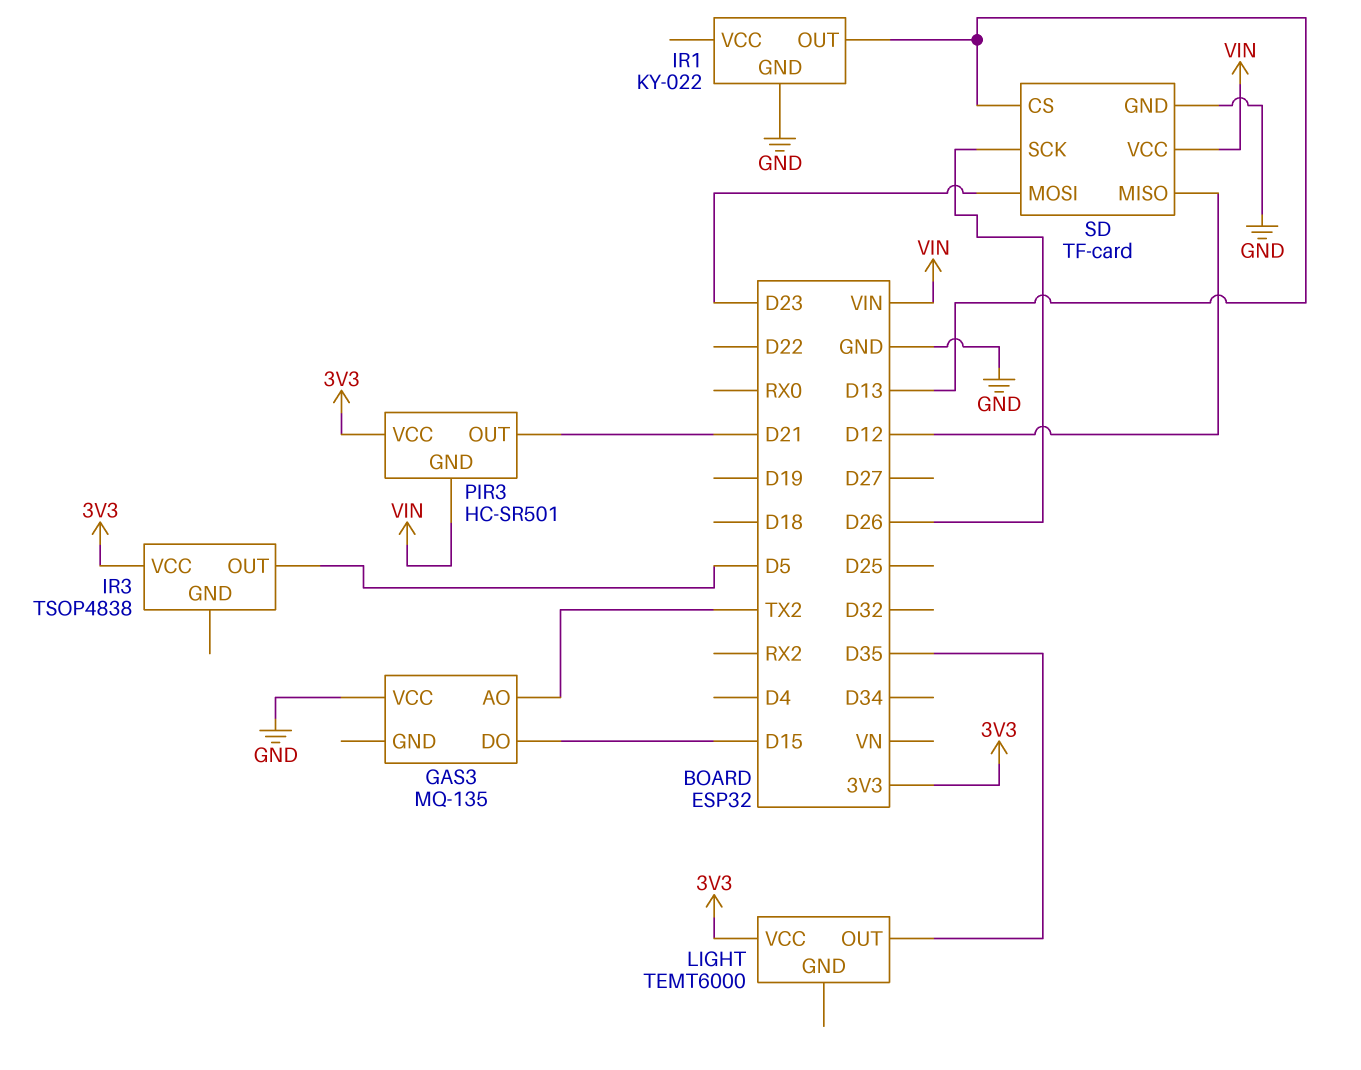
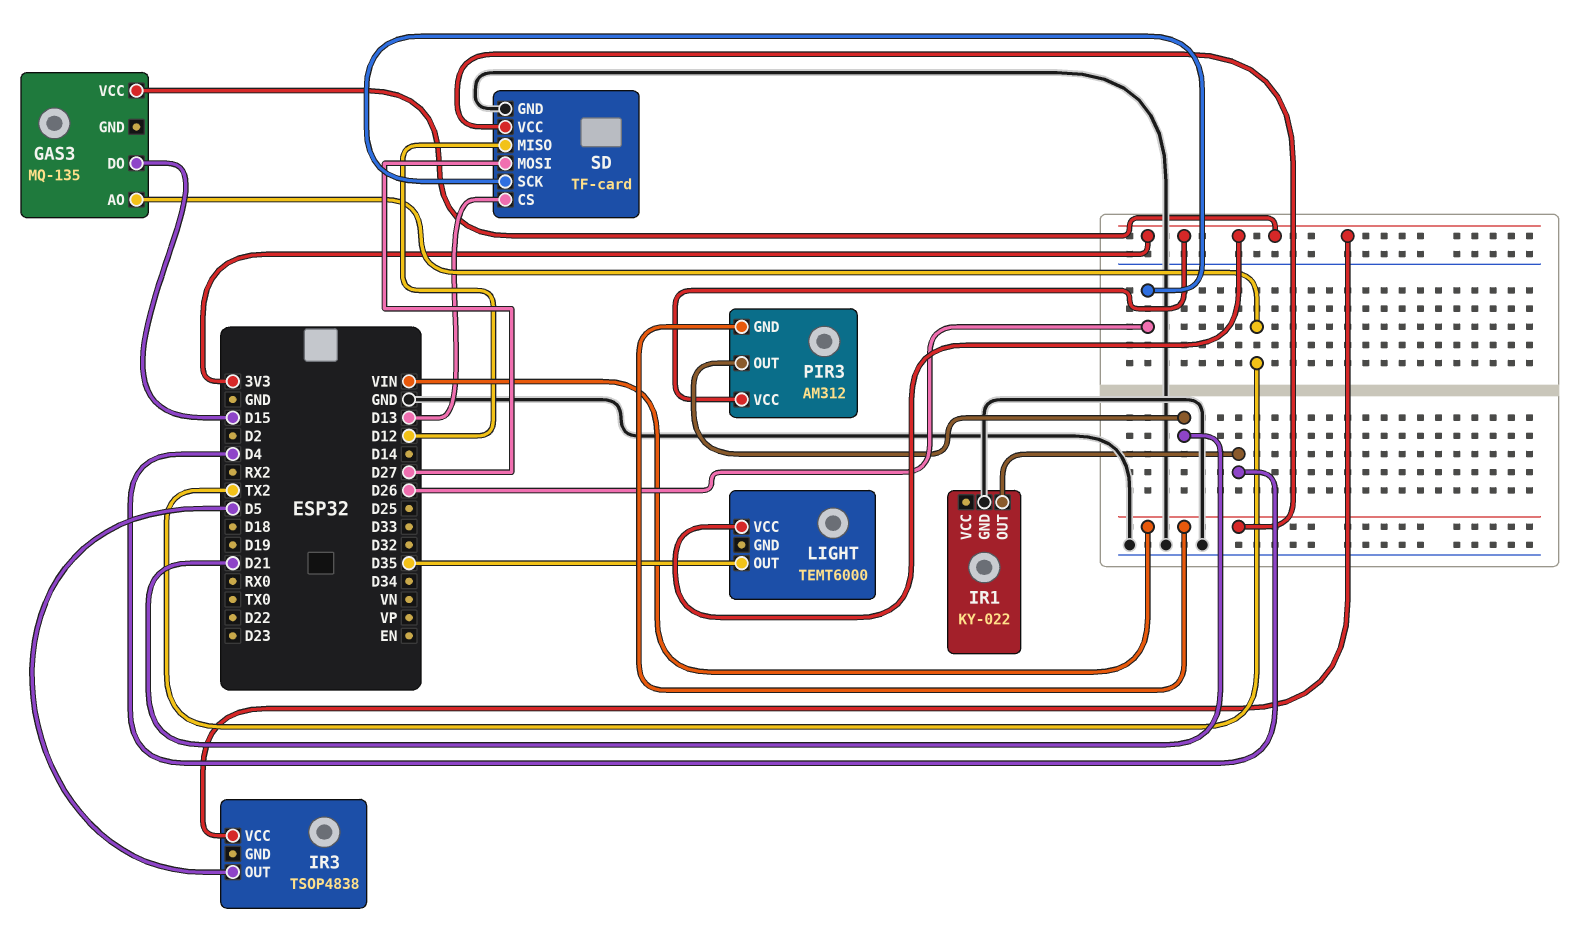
GAS3 pin VCC: GND -> 3V3
IR1 pin OUT: D13 -> D4
PIR3: HC-SR501 -> AM312
SD pin MOSI: D23 -> D27

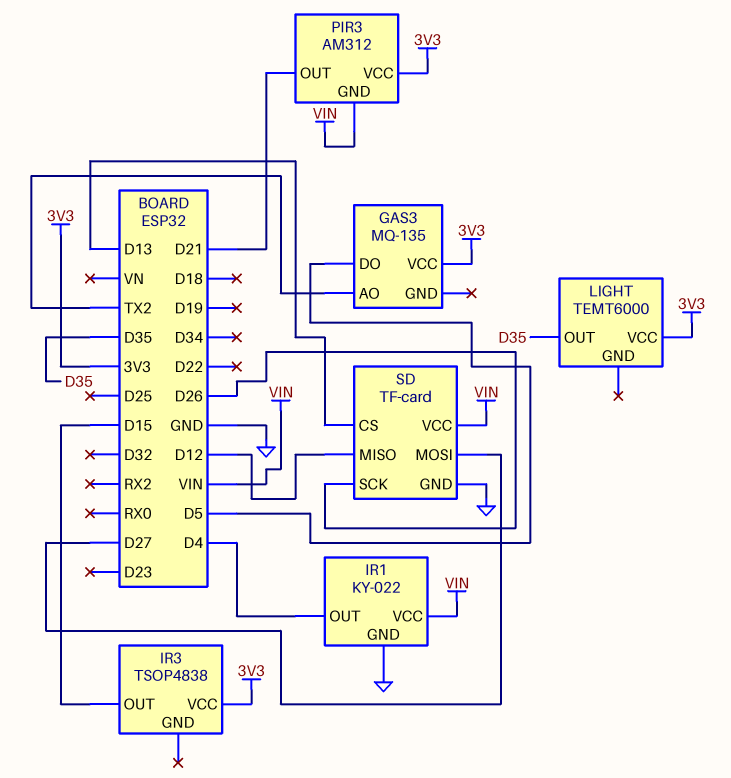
GAS3 pin DO: D15 -> D5
IR1 pin VCC: none -> VIN
IR3 pin OUT: D5 -> D15

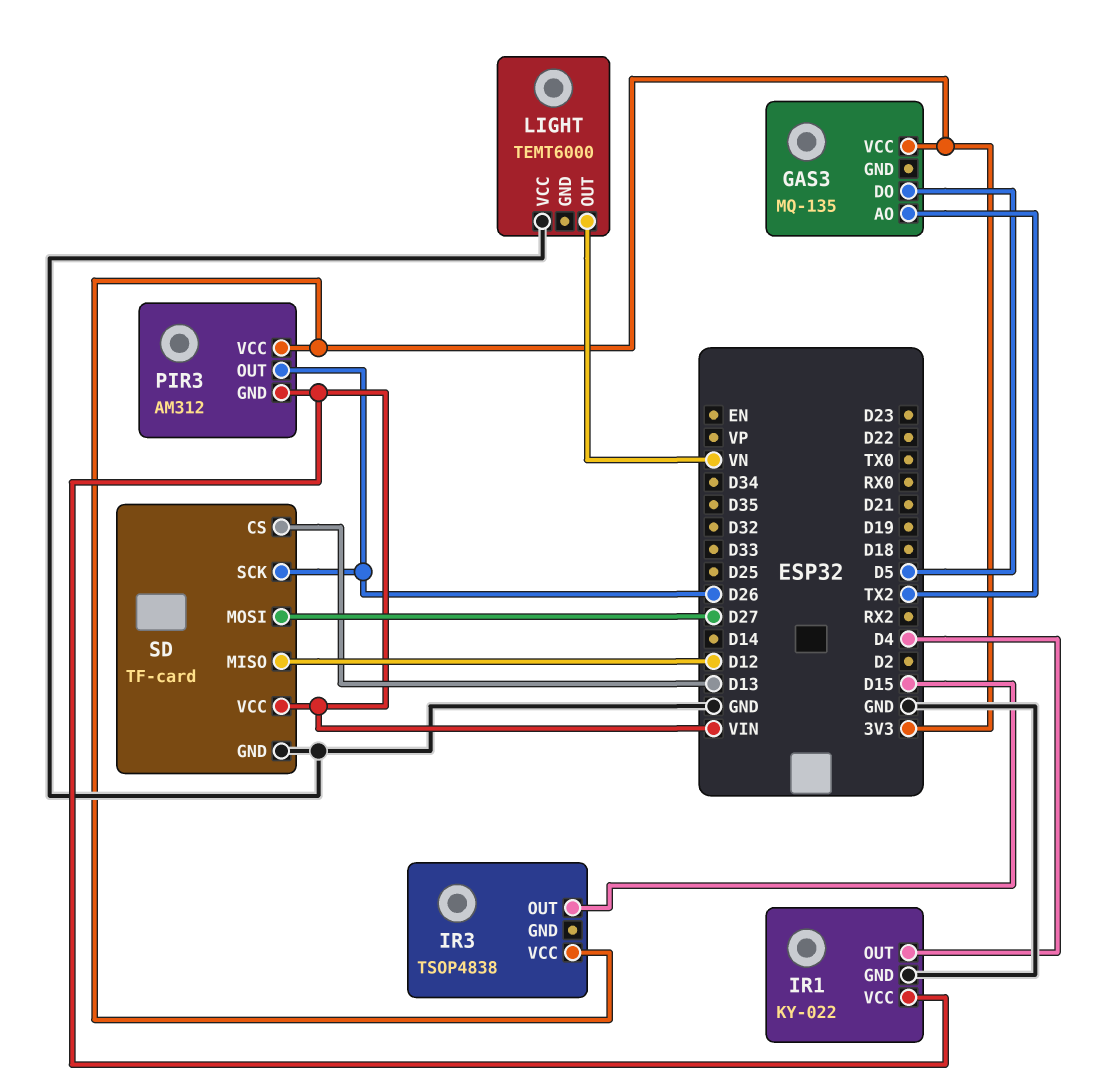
LIGHT pin OUT: D35 -> VN
LIGHT pin VCC: 3V3 -> GND
PIR3 pin OUT: D21 -> D26

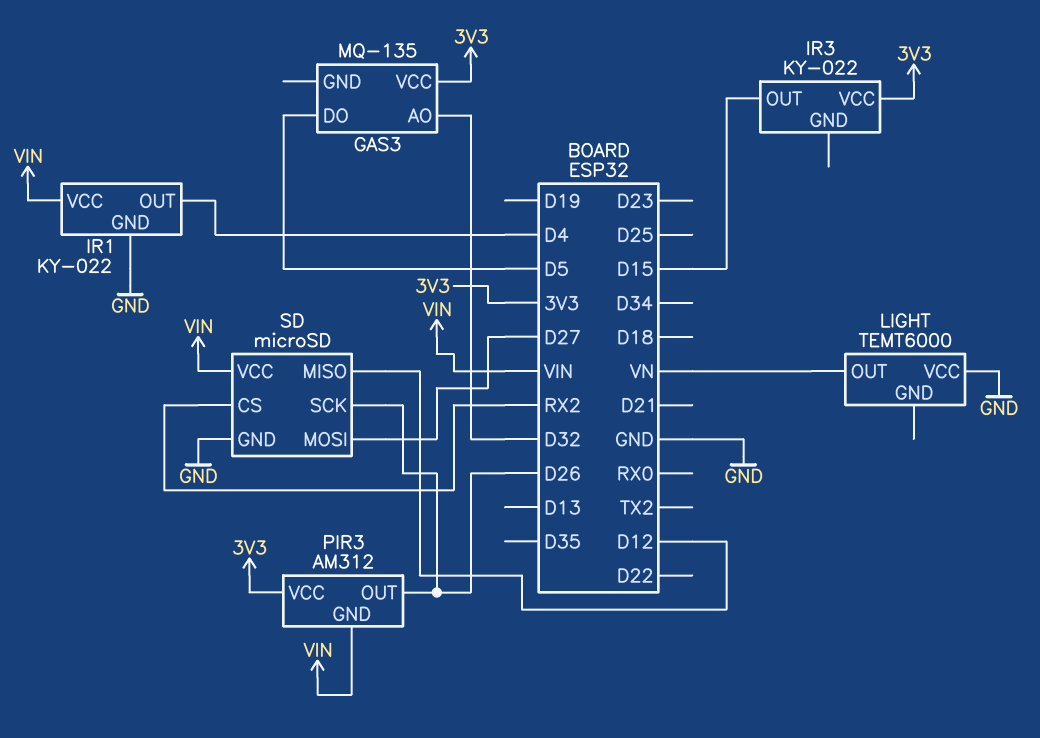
GAS3 pin AO: TX2 -> D32
IR3: TSOP4838 -> KY-022
SD: TF-card -> microSD
SD pin CS: D13 -> RX2

